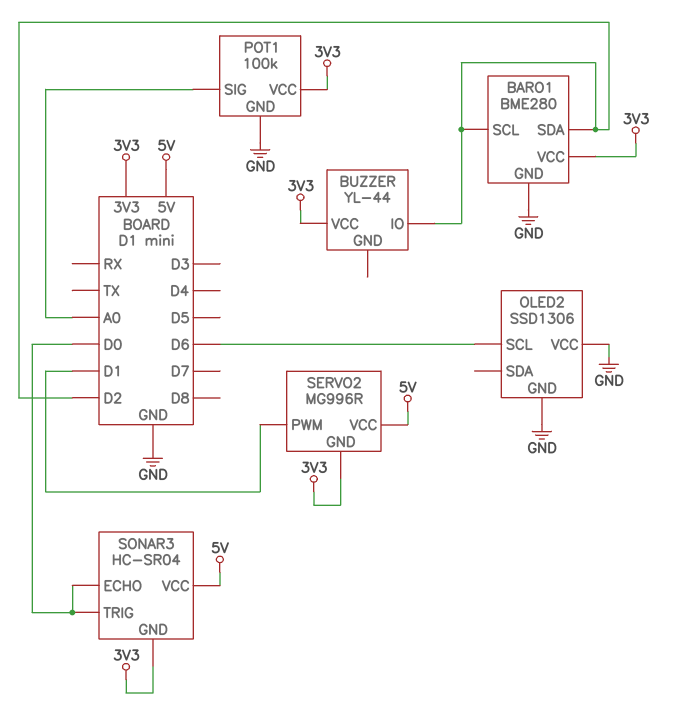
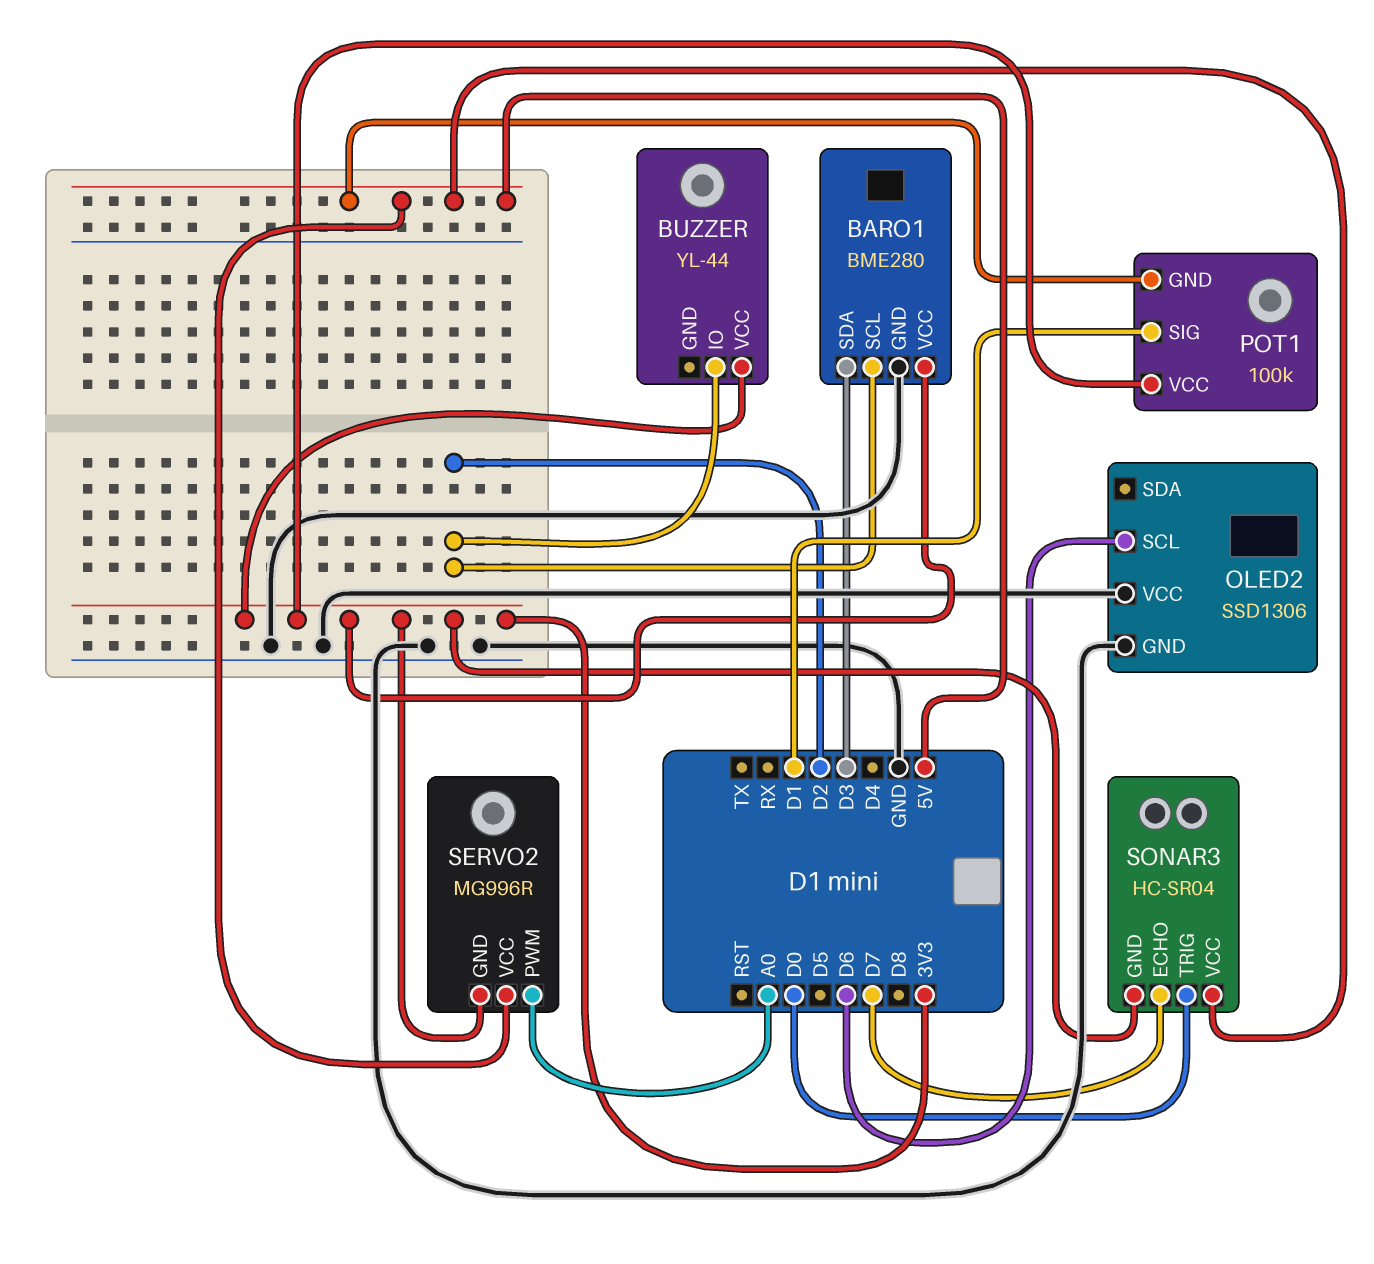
BARO1 pin SDA: D2 -> D3
POT1 pin GND: GND -> 5V
POT1 pin SIG: A0 -> D1
SERVO2 pin PWM: D1 -> A0
SONAR3 pin ECHO: D0 -> D7

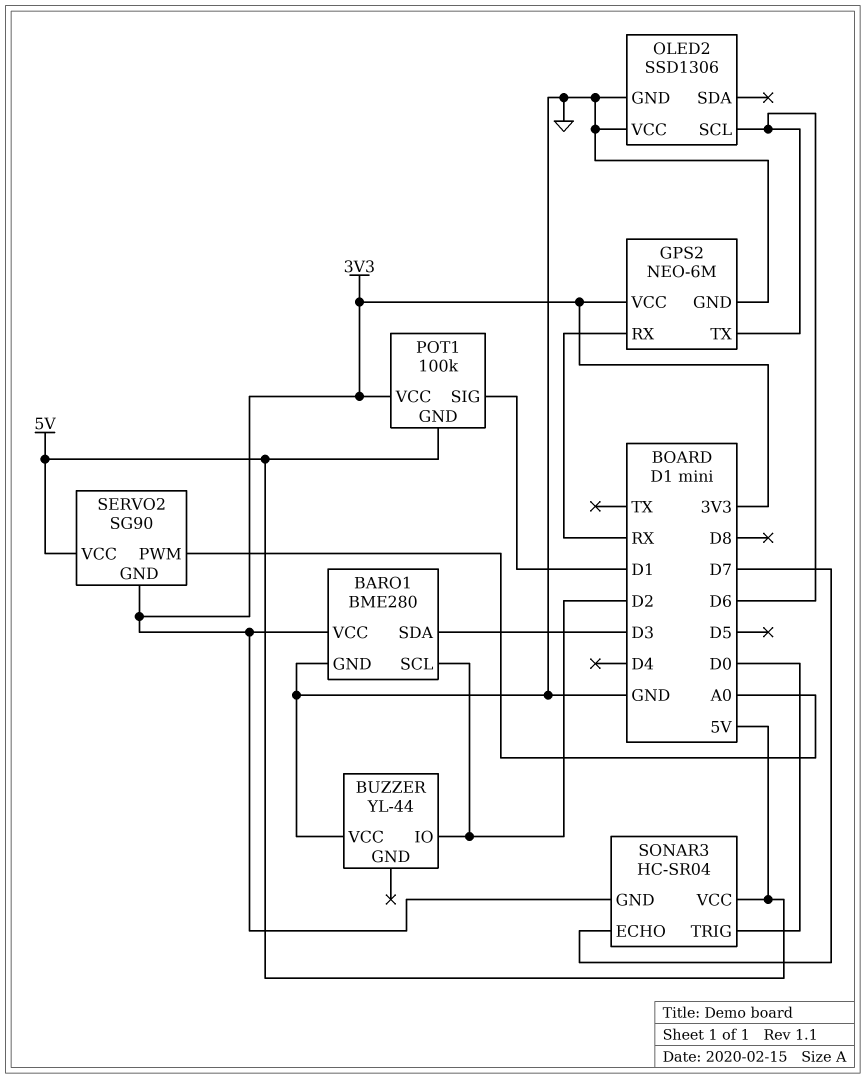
BUZZER pin VCC: 3V3 -> GND
GPS2: none -> NEO-6M
GPS2 pin GND: none -> GND
GPS2 pin RX: none -> RX
GPS2 pin TX: none -> D6
GPS2 pin VCC: none -> 3V3
SERVO2: MG996R -> SG90

